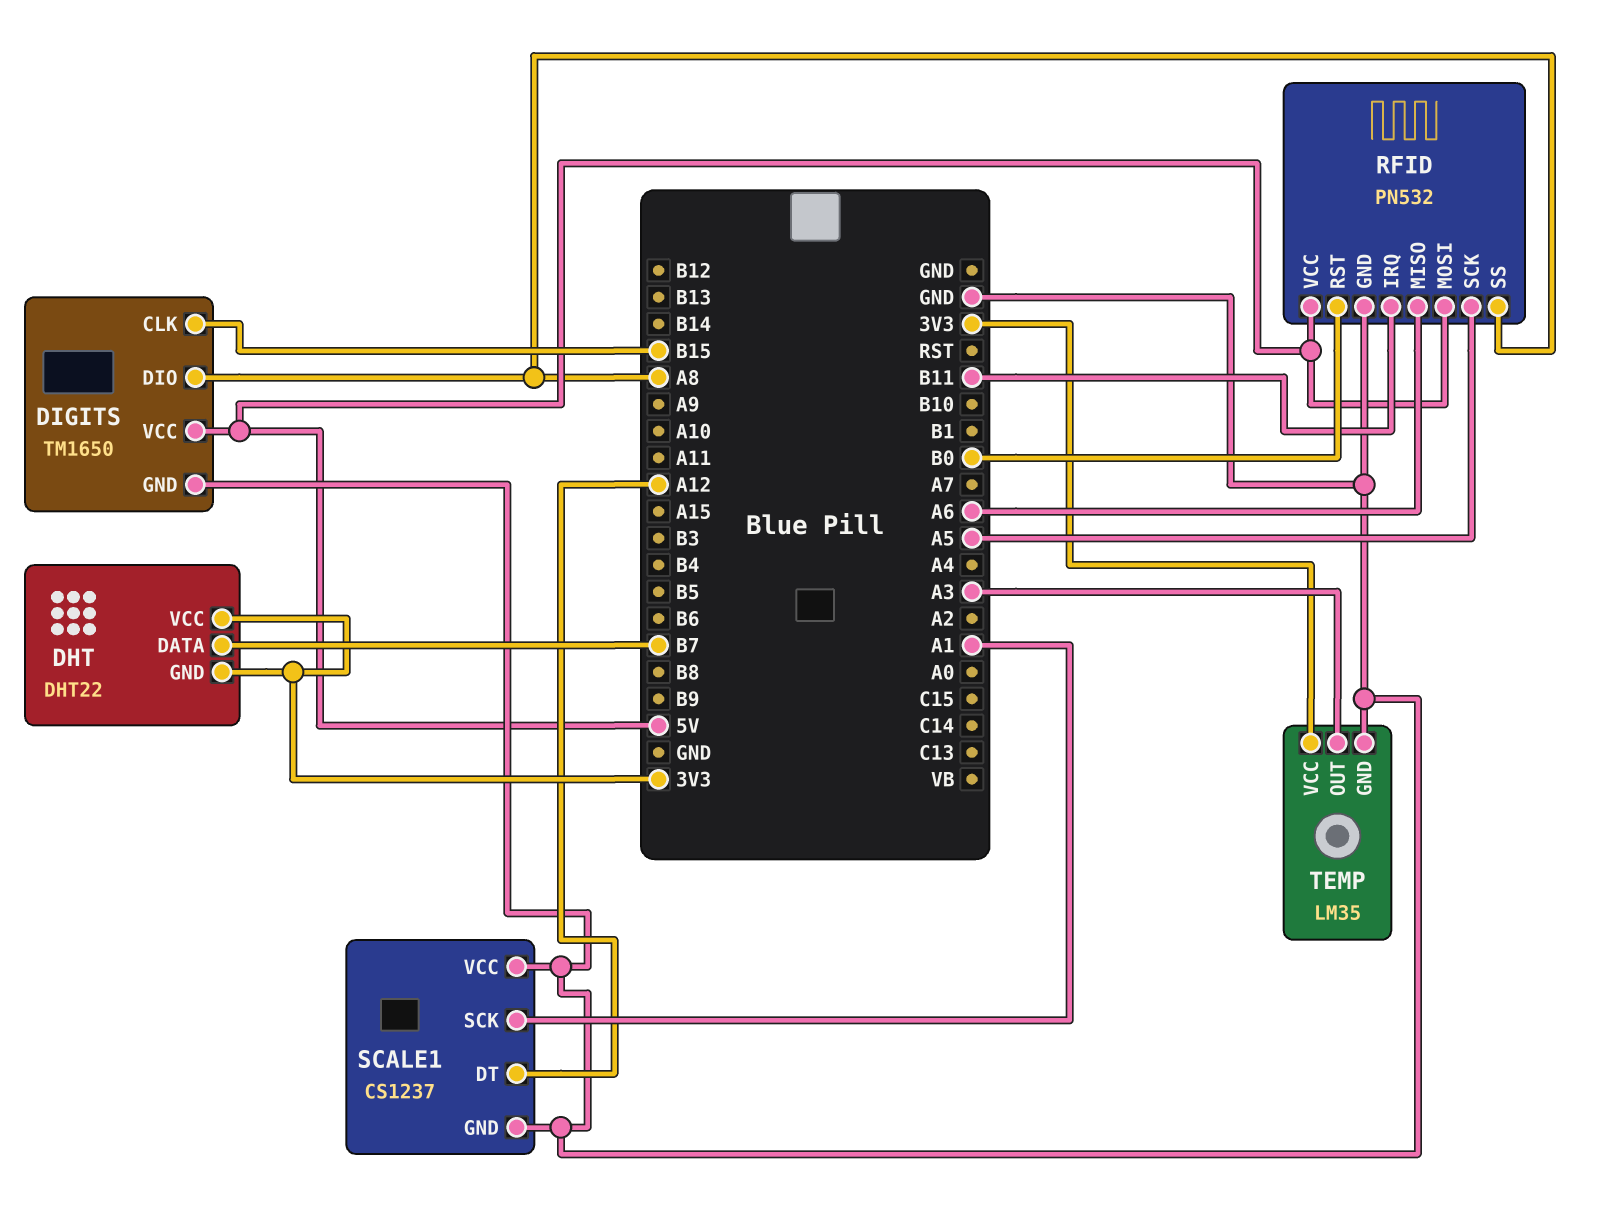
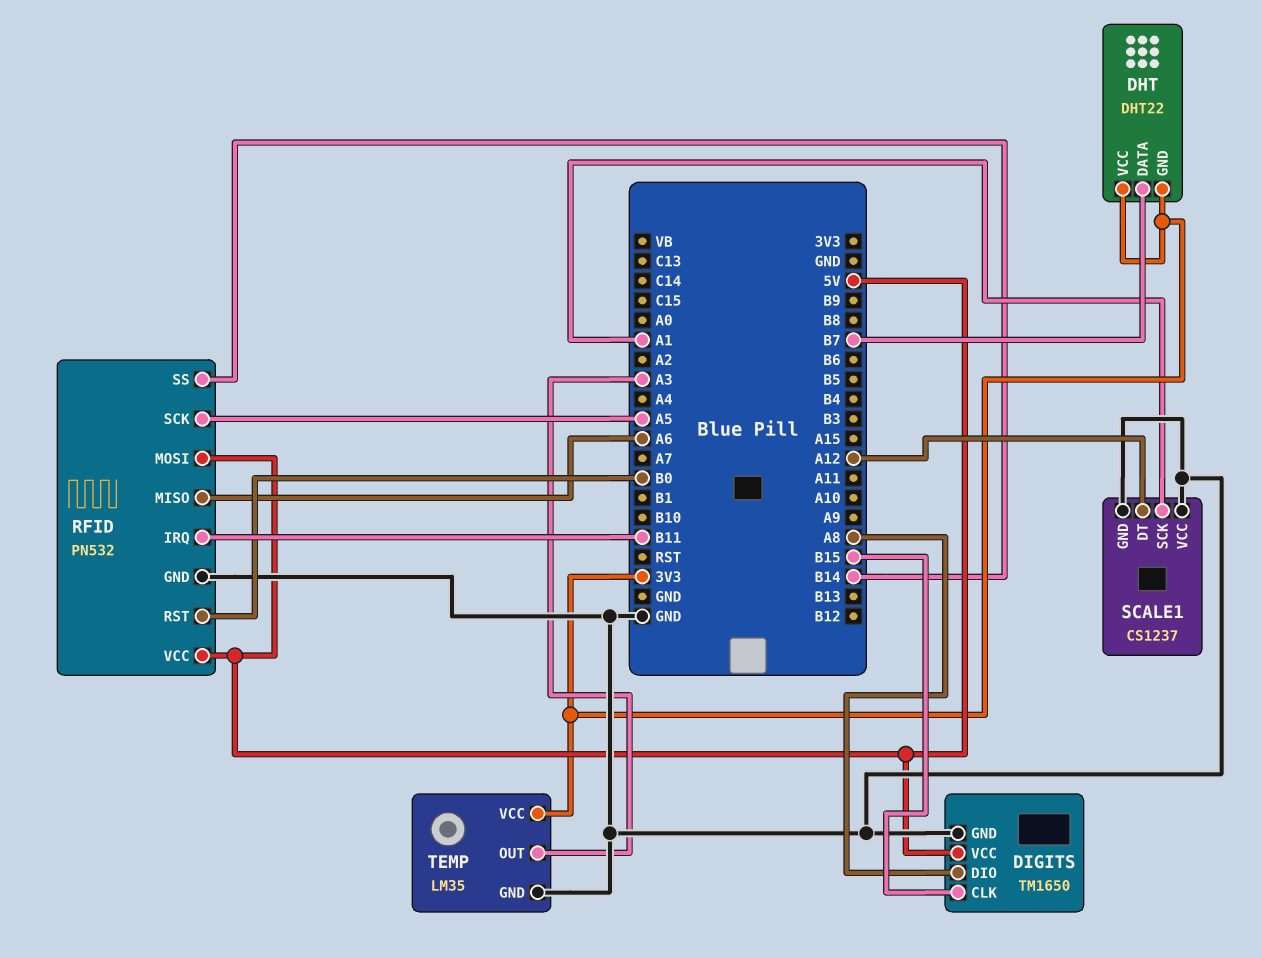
RFID pin SS: A8 -> B14

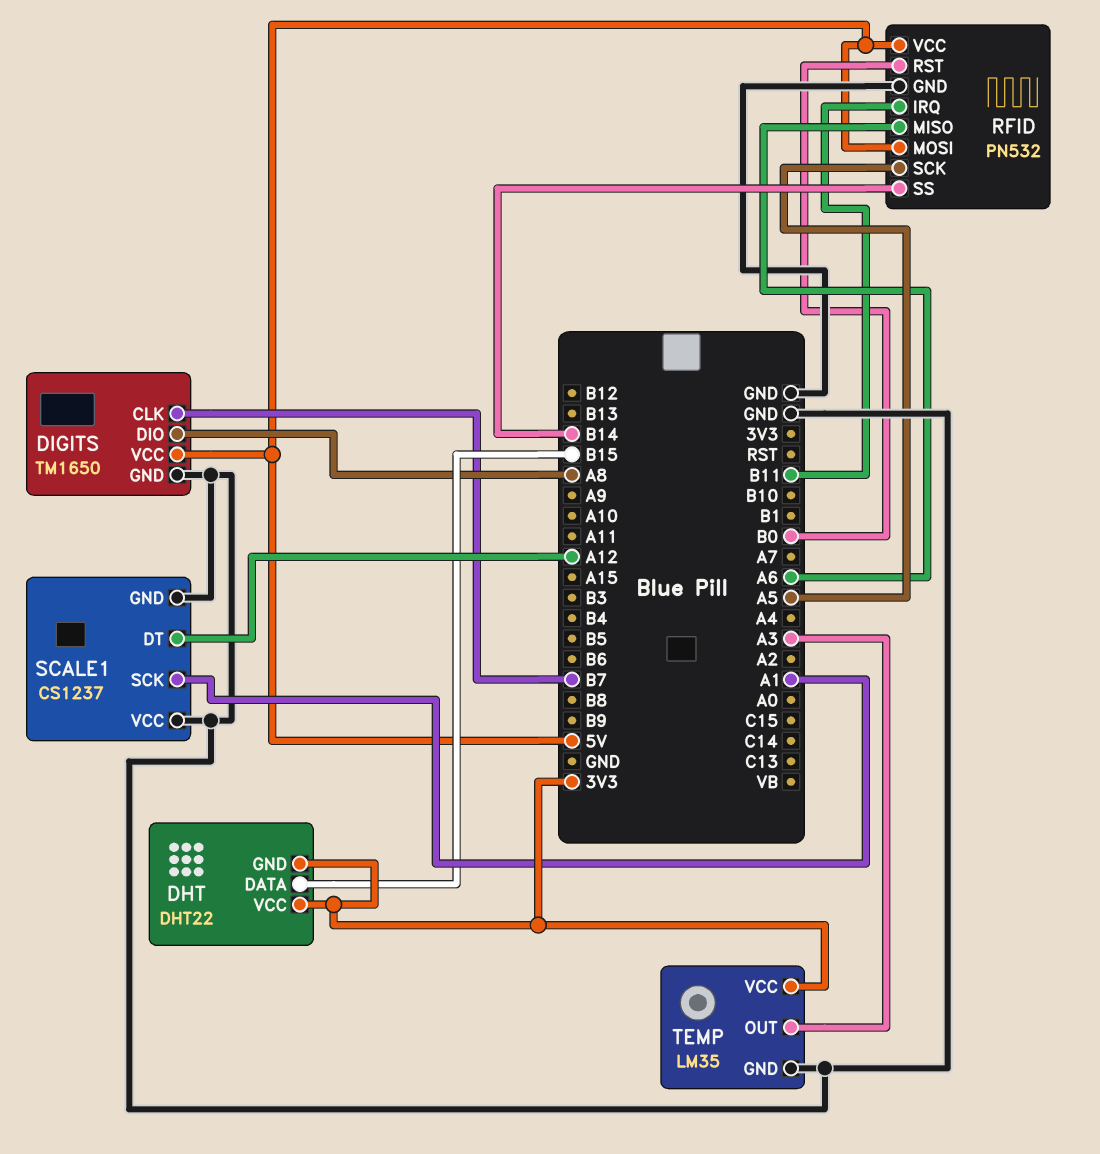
DHT pin DATA: B7 -> B15
DIGITS pin CLK: B15 -> B7

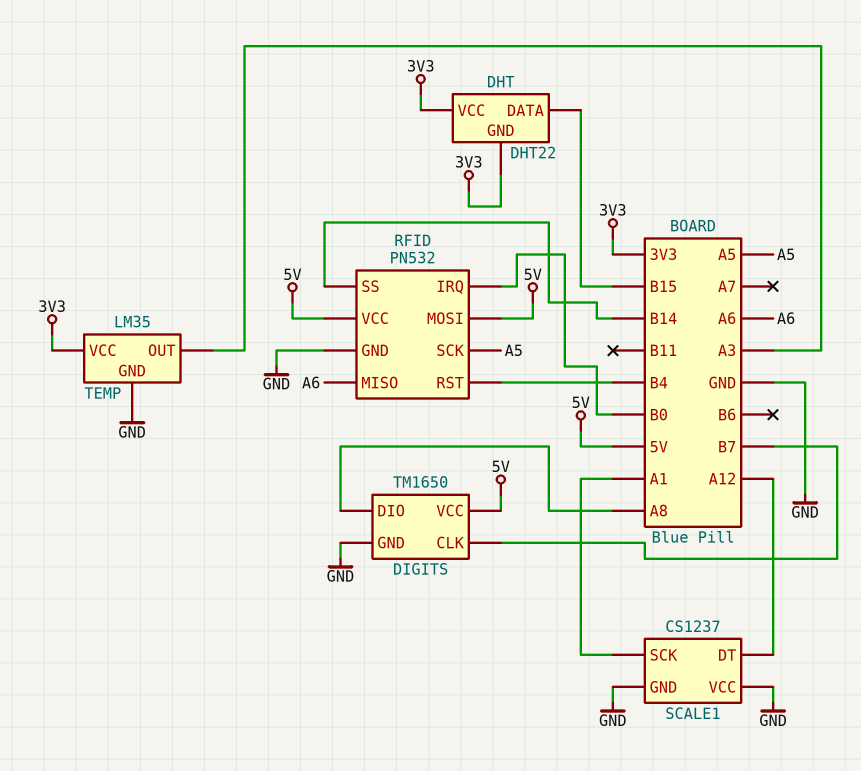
RFID pin IRQ: B11 -> B0
RFID pin RST: B0 -> B4

